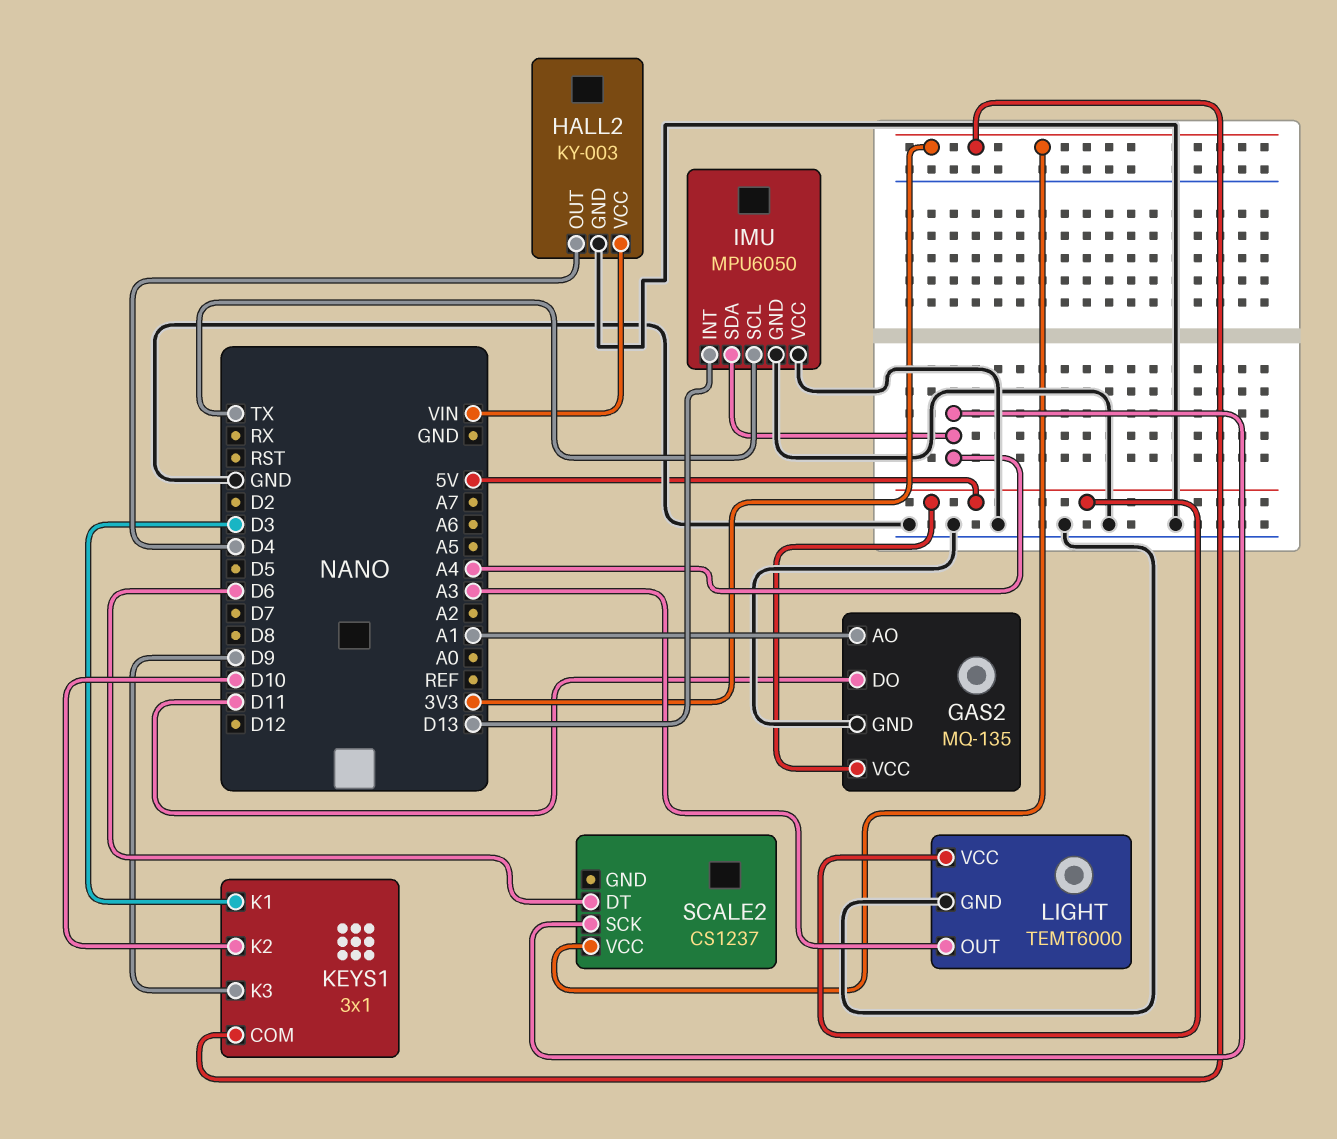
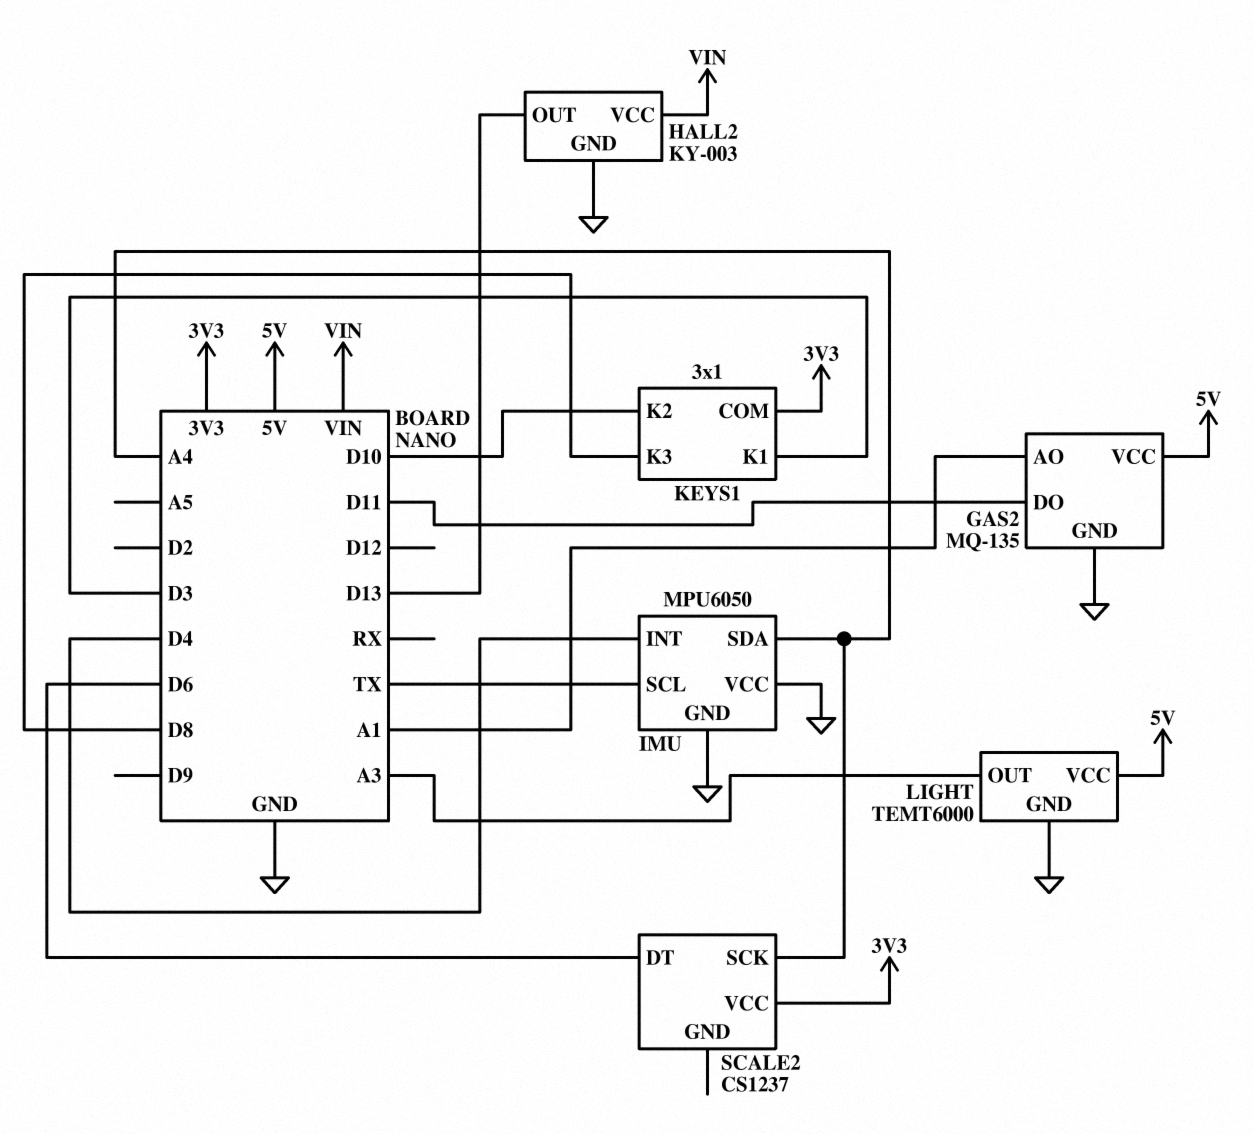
HALL2 pin OUT: D4 -> D13
IMU pin INT: D13 -> D4
KEYS1 pin K3: D9 -> D8

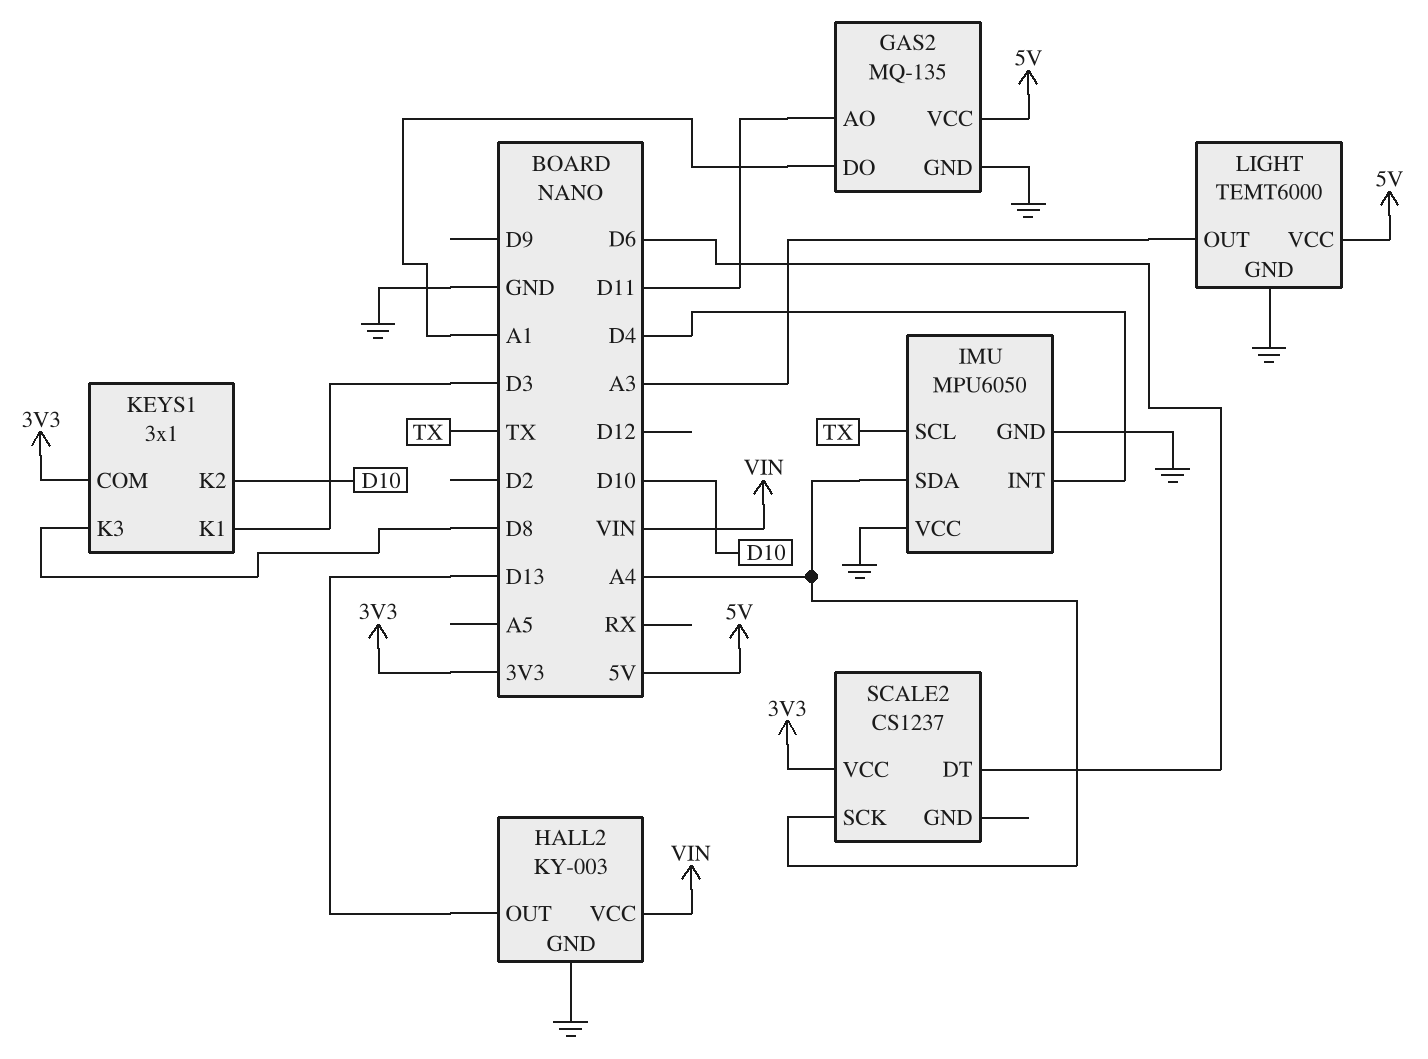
GAS2 pin AO: A1 -> D11
GAS2 pin DO: D11 -> A1

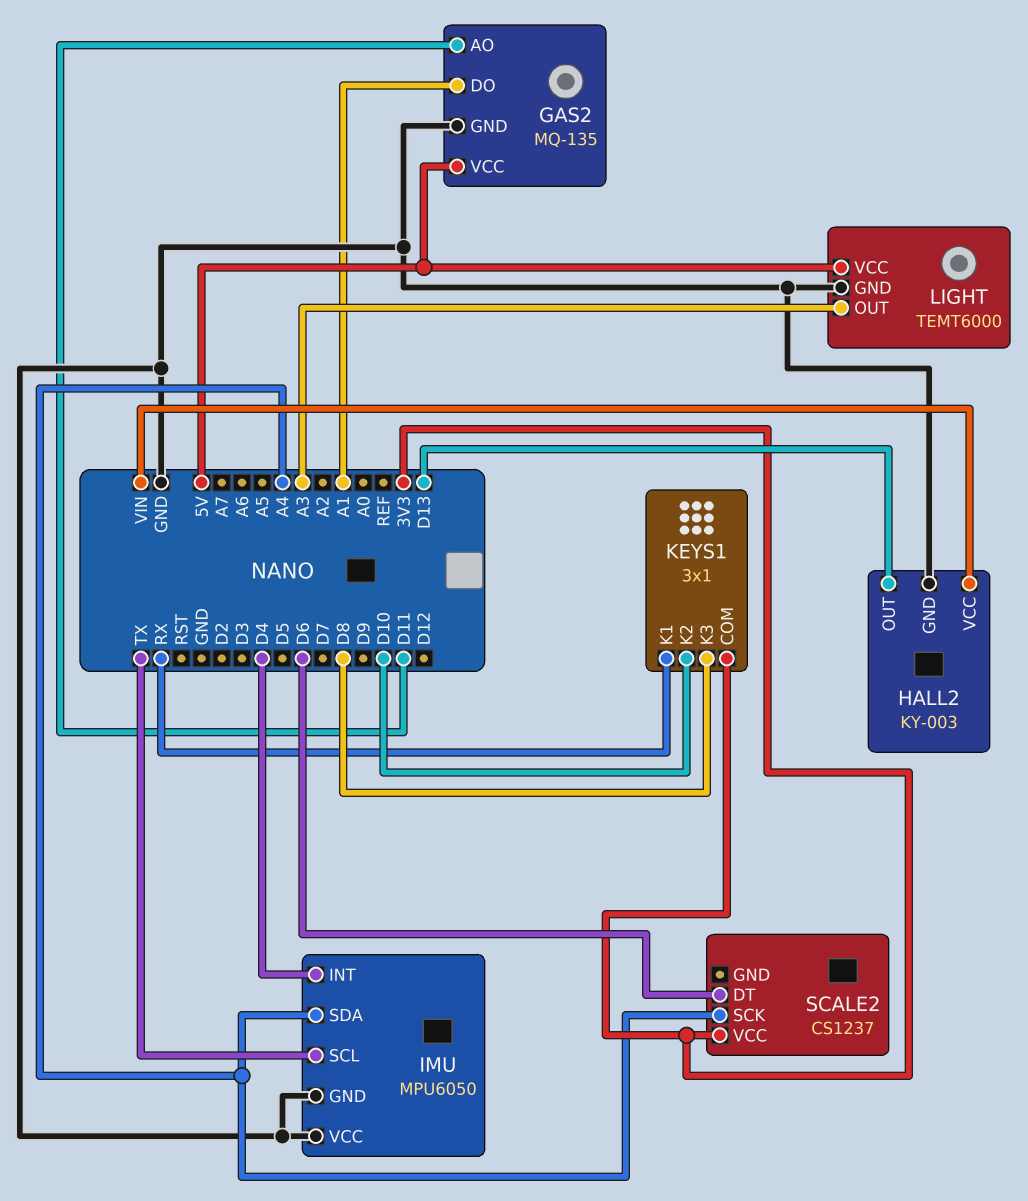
KEYS1 pin K1: D3 -> RX

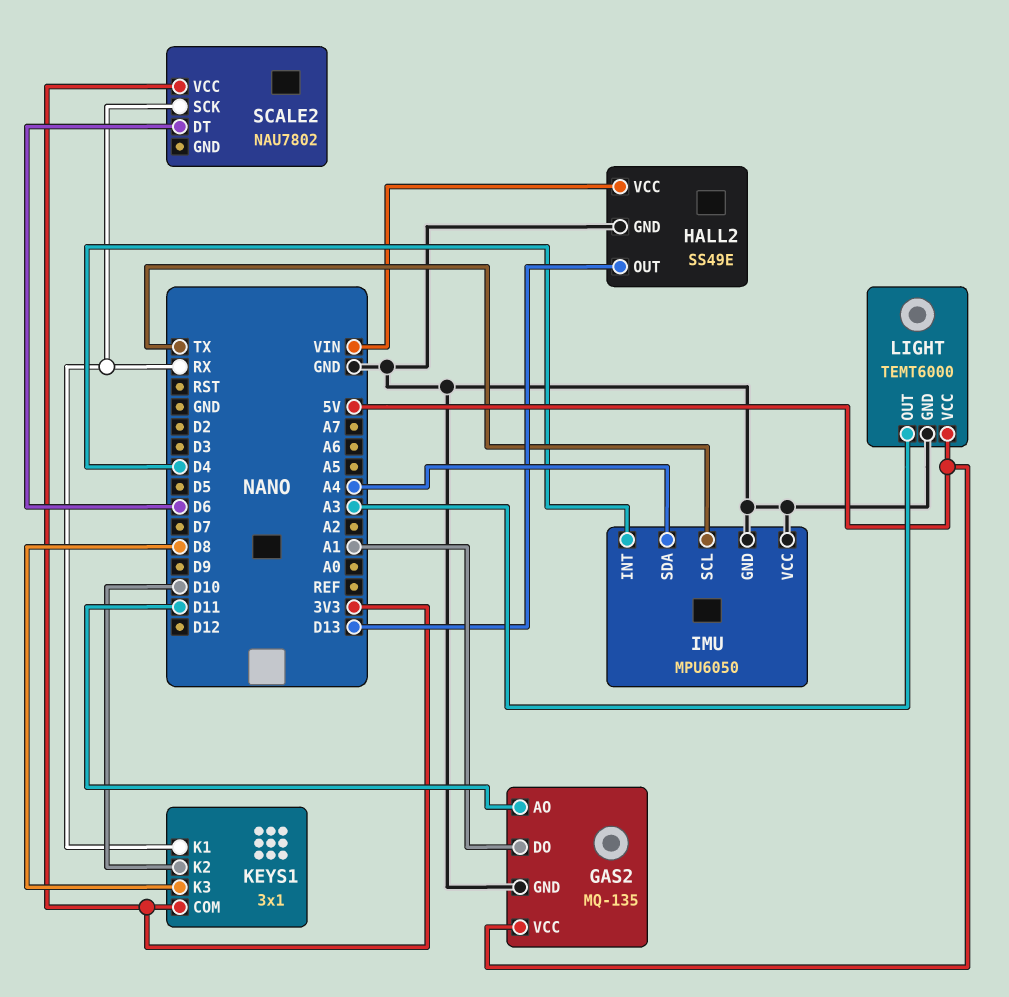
HALL2: KY-003 -> SS49E
SCALE2: CS1237 -> NAU7802
SCALE2 pin SCK: A4 -> RX

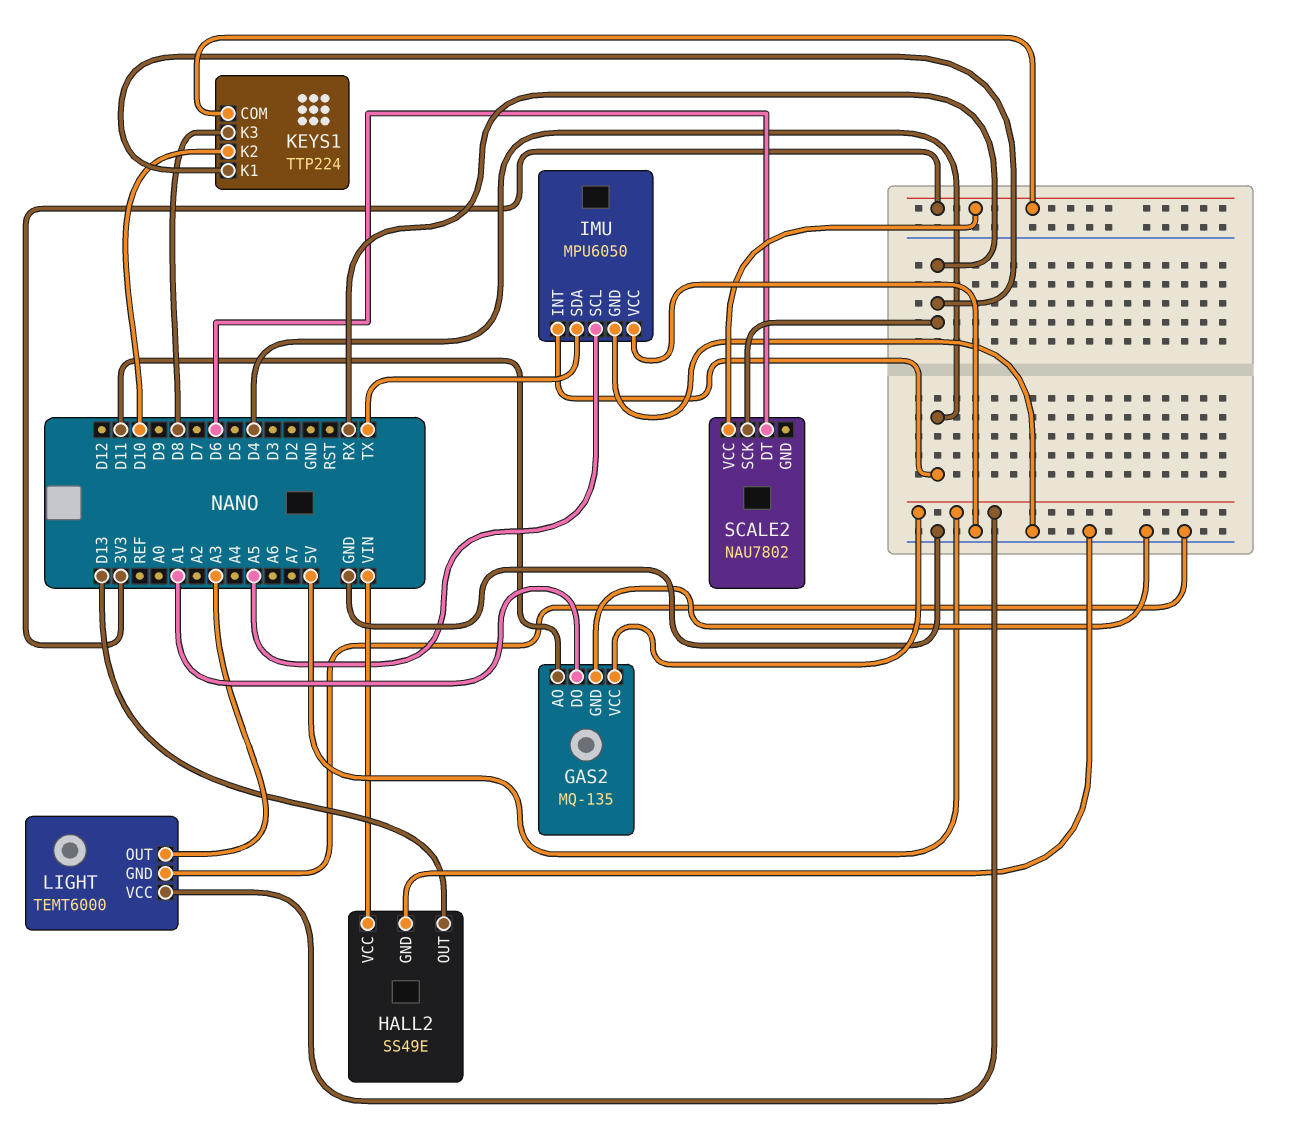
IMU pin SCL: TX -> A5
IMU pin SDA: A4 -> TX
KEYS1: 3x1 -> TTP224

